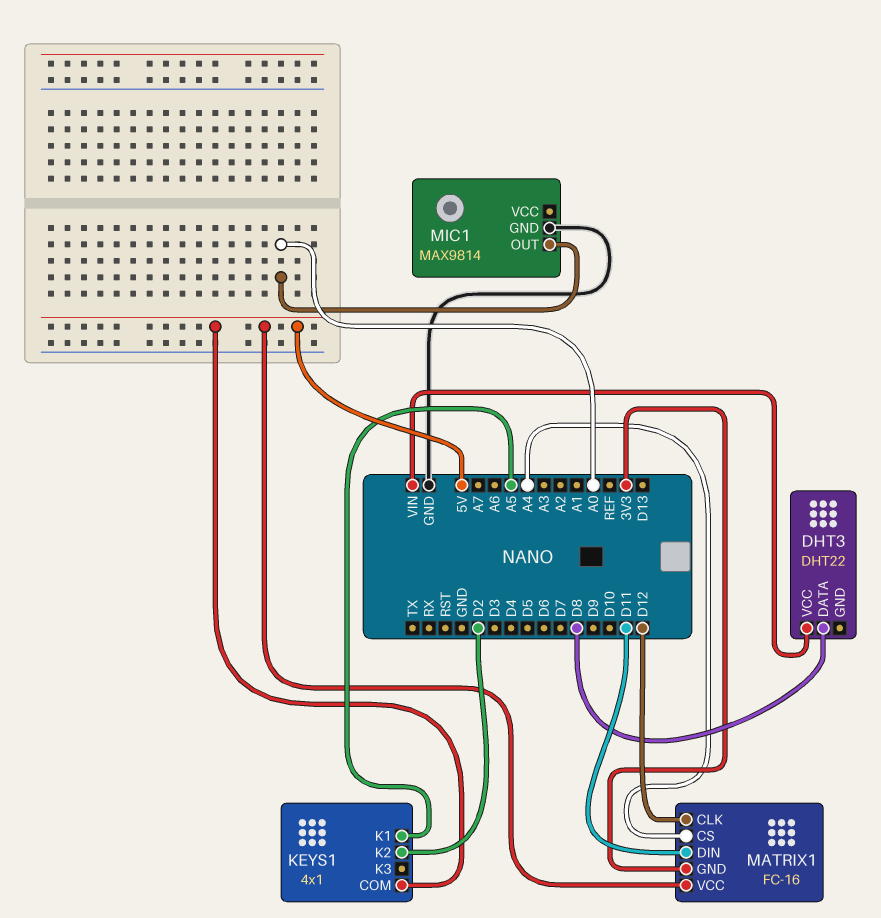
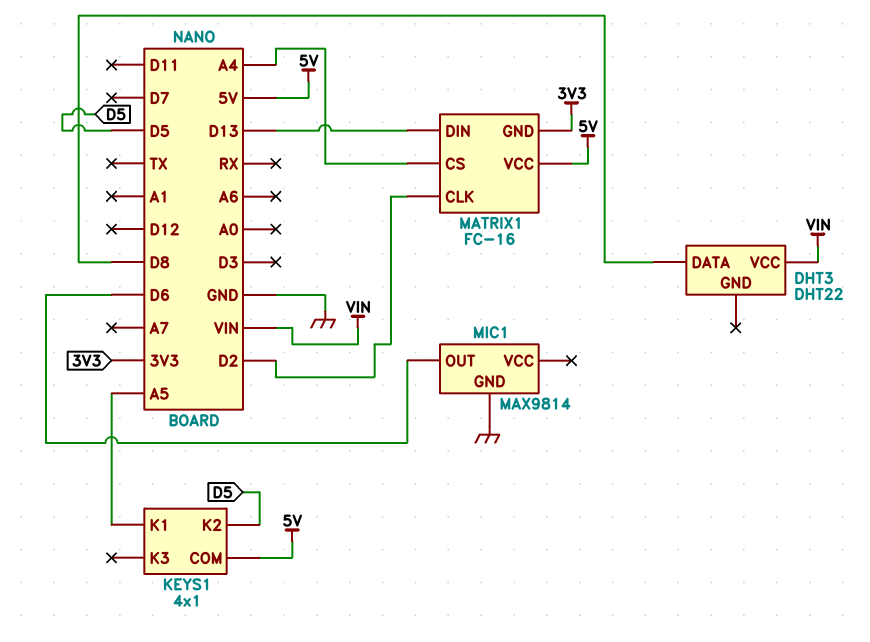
KEYS1 pin K2: D2 -> D5
MATRIX1 pin CLK: D12 -> D2
MATRIX1 pin DIN: D11 -> D13
MIC1 pin OUT: A0 -> D6

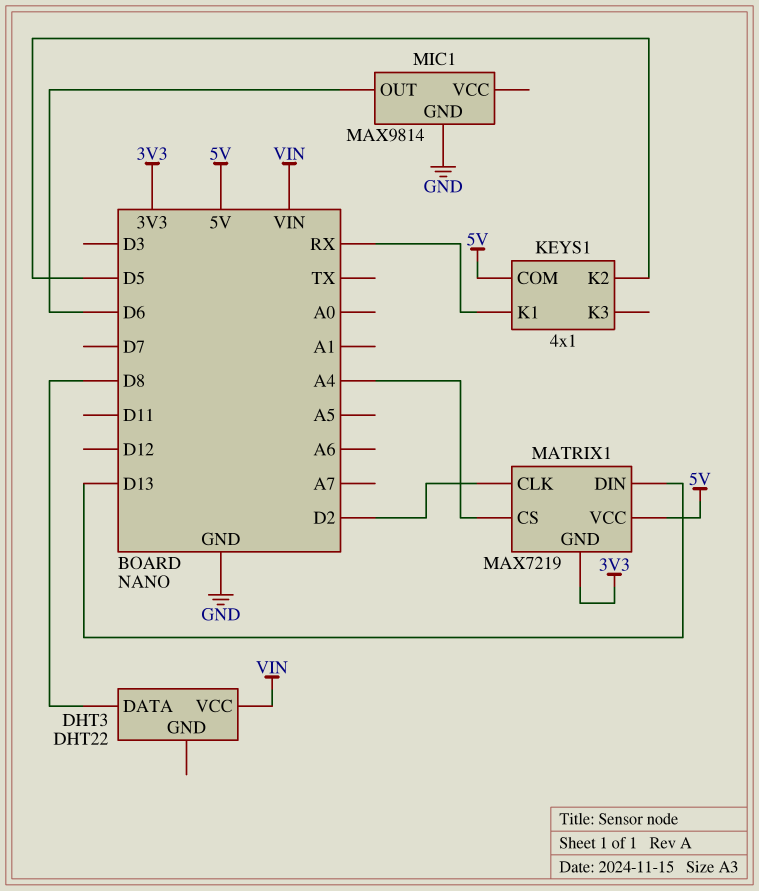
KEYS1 pin K1: A5 -> RX
MATRIX1: FC-16 -> MAX7219

